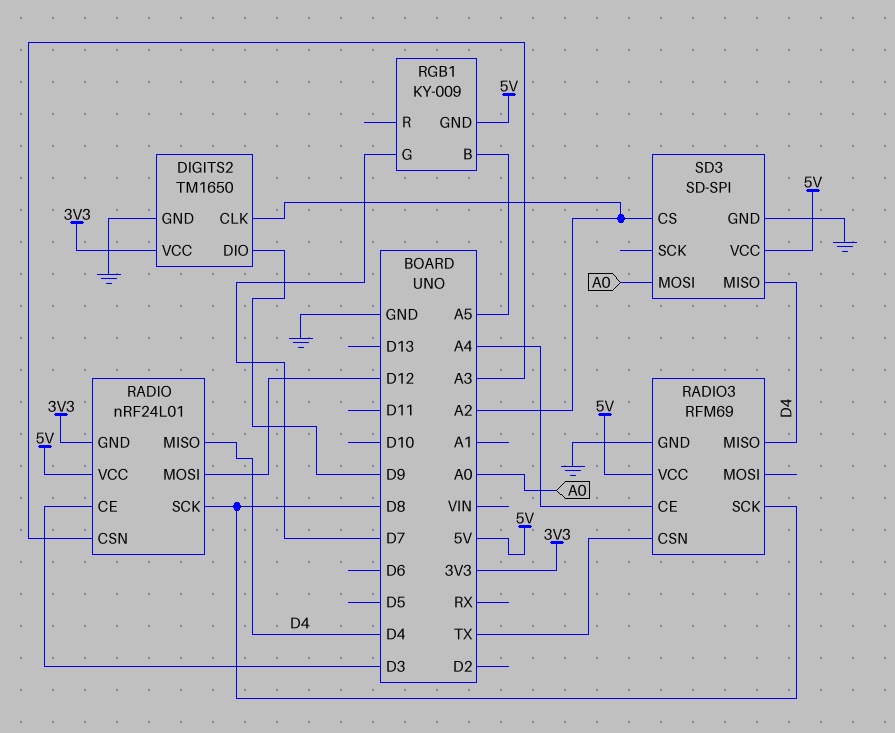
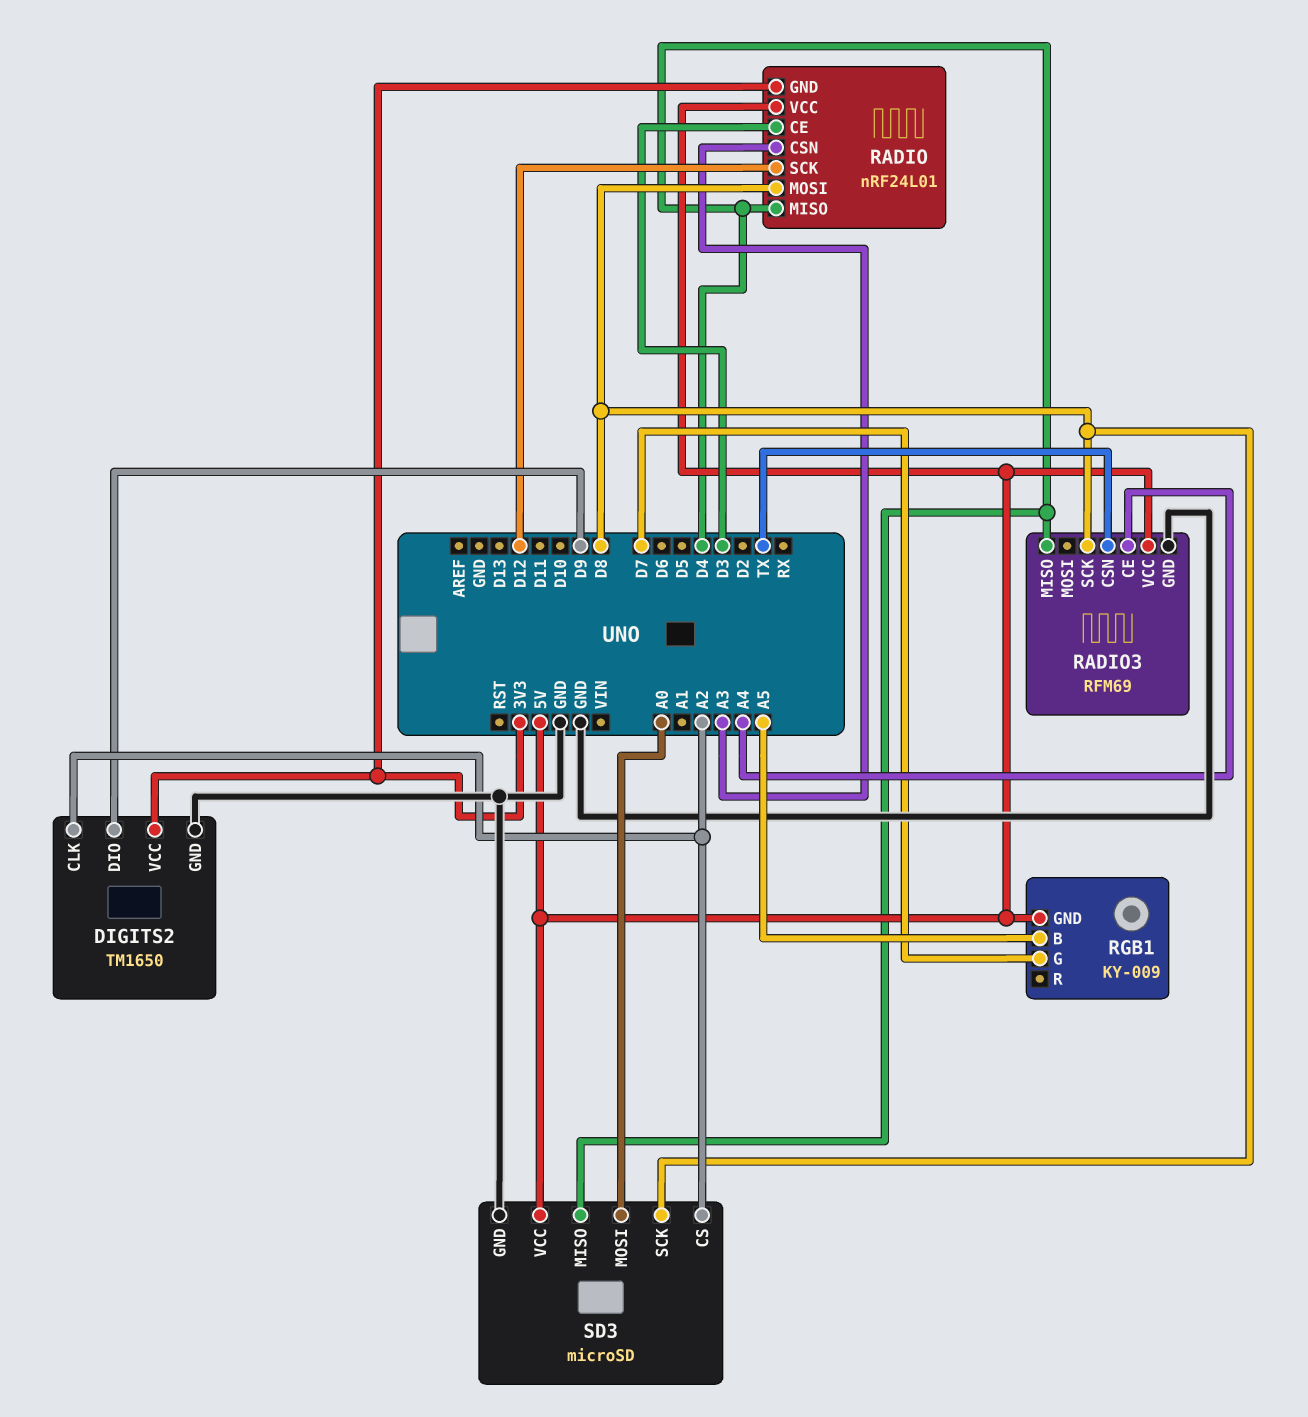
RADIO pin MOSI: D12 -> D8
RADIO pin SCK: D8 -> D12
SD3: SD-SPI -> microSD
SD3 pin SCK: none -> D8

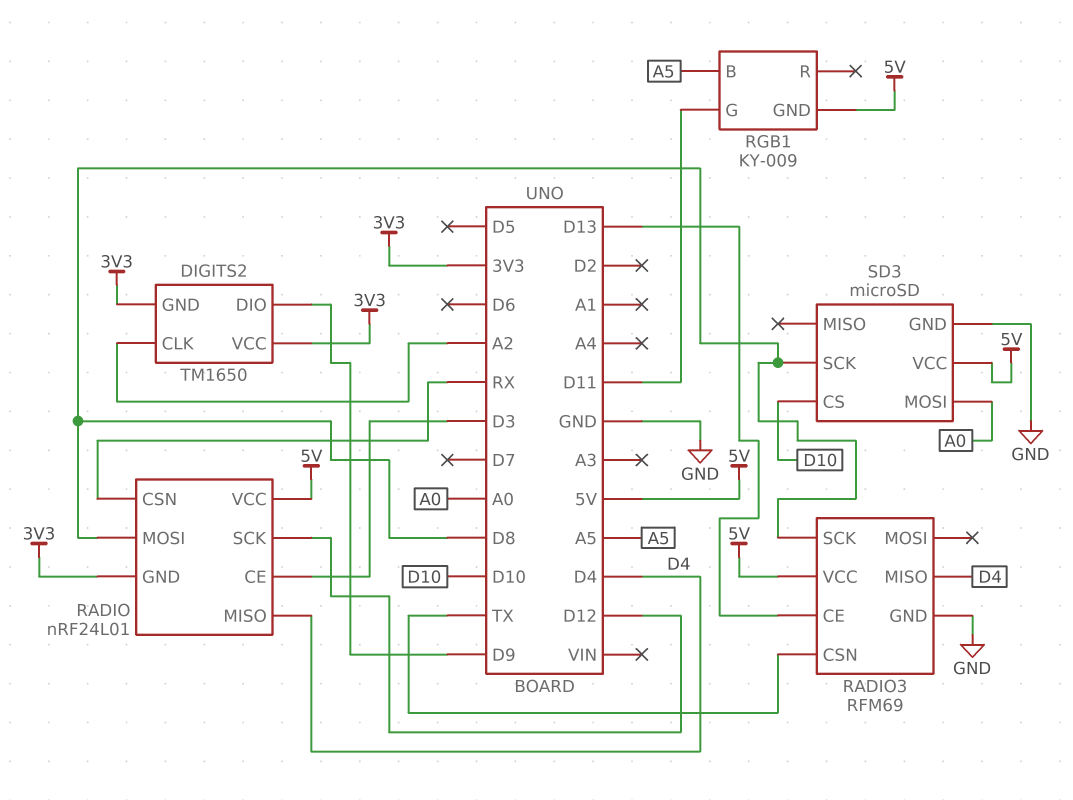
DIGITS2 pin GND: GND -> 3V3
RADIO pin CSN: A3 -> RX
RADIO3 pin CE: A4 -> D13
RGB1 pin G: D7 -> D11
SD3 pin CS: A2 -> D10
SD3 pin MISO: D4 -> none

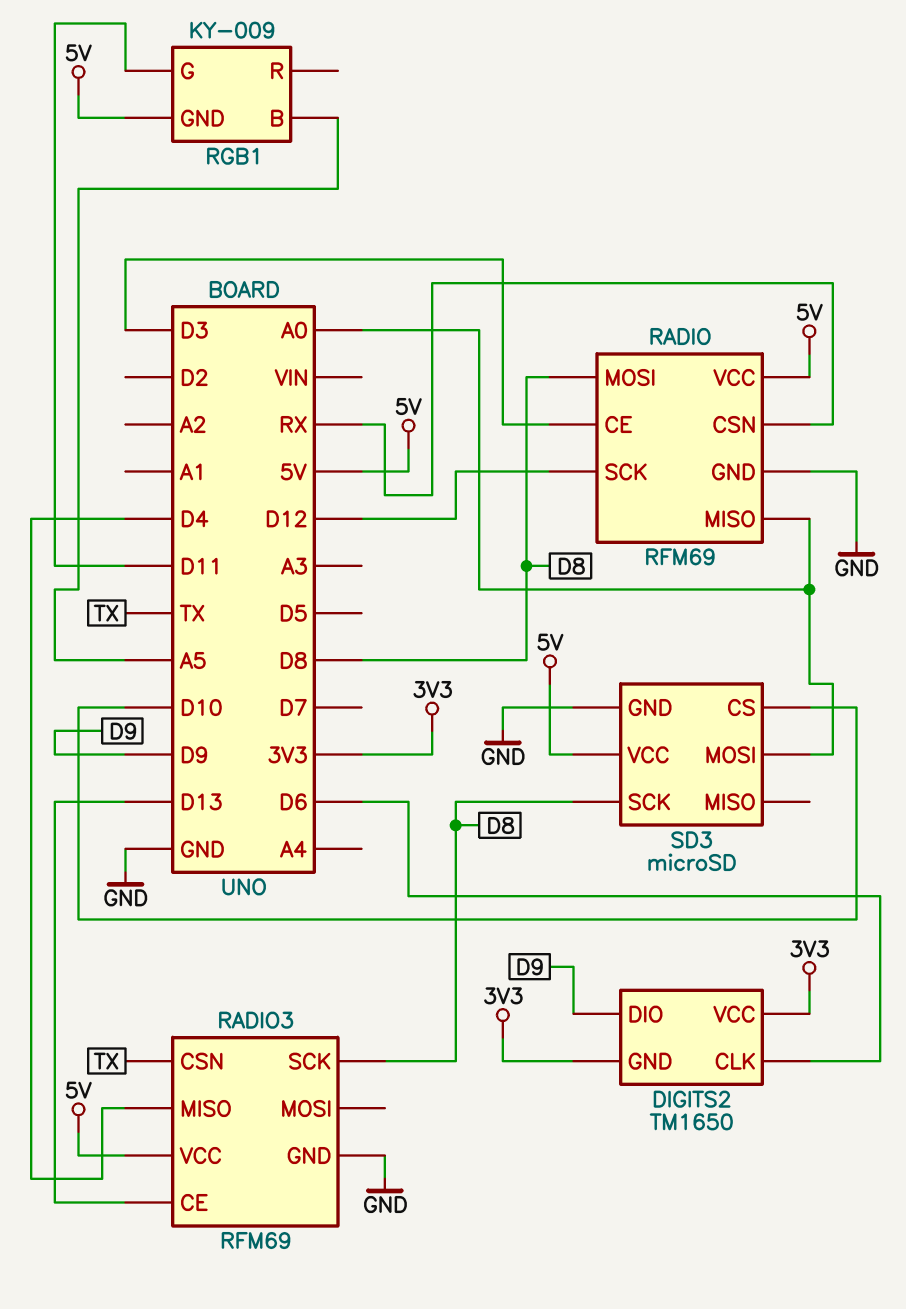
DIGITS2 pin CLK: A2 -> D6
RADIO: nRF24L01 -> RFM69
RADIO pin GND: 3V3 -> GND
RADIO pin MISO: D4 -> A0

